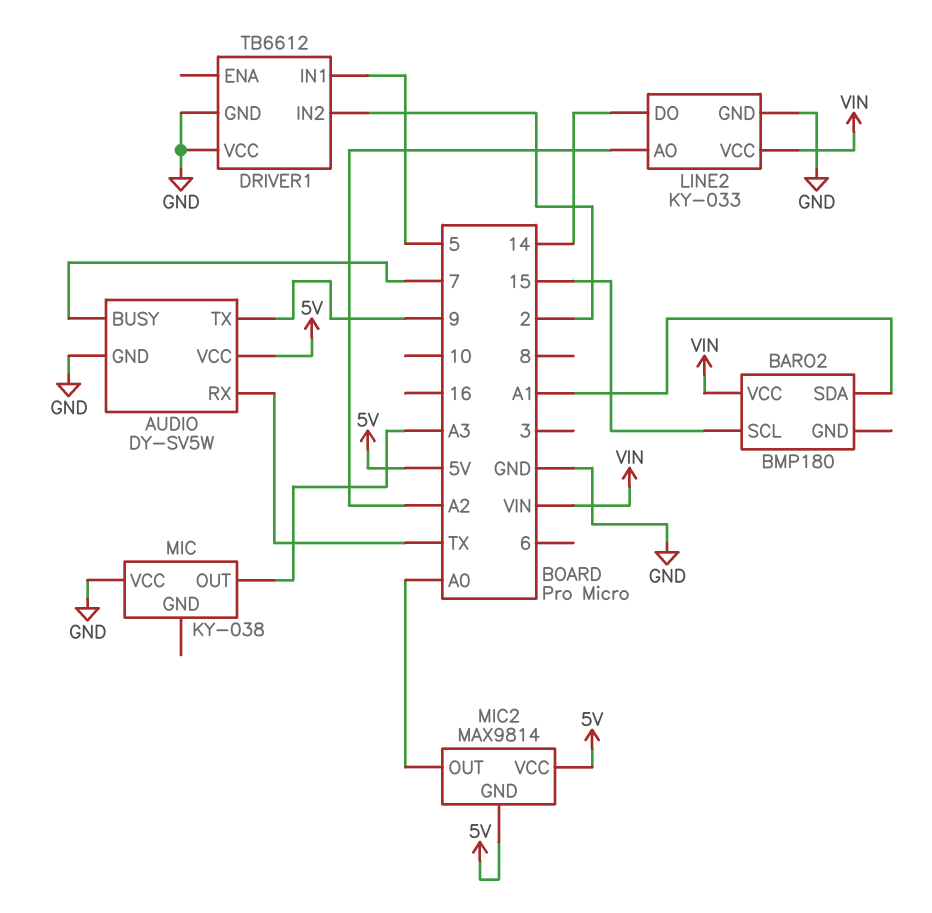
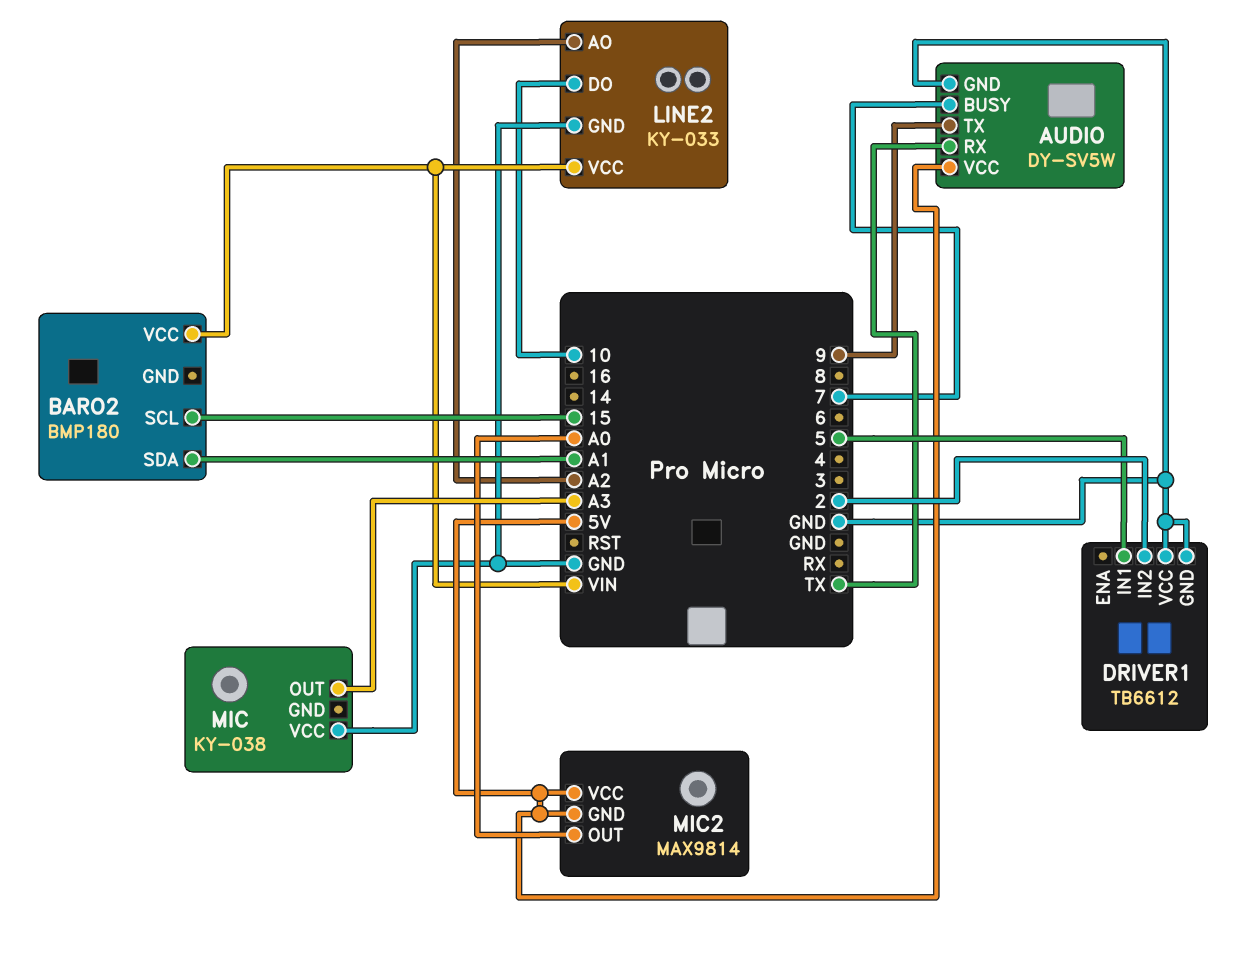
LINE2 pin DO: 14 -> 10

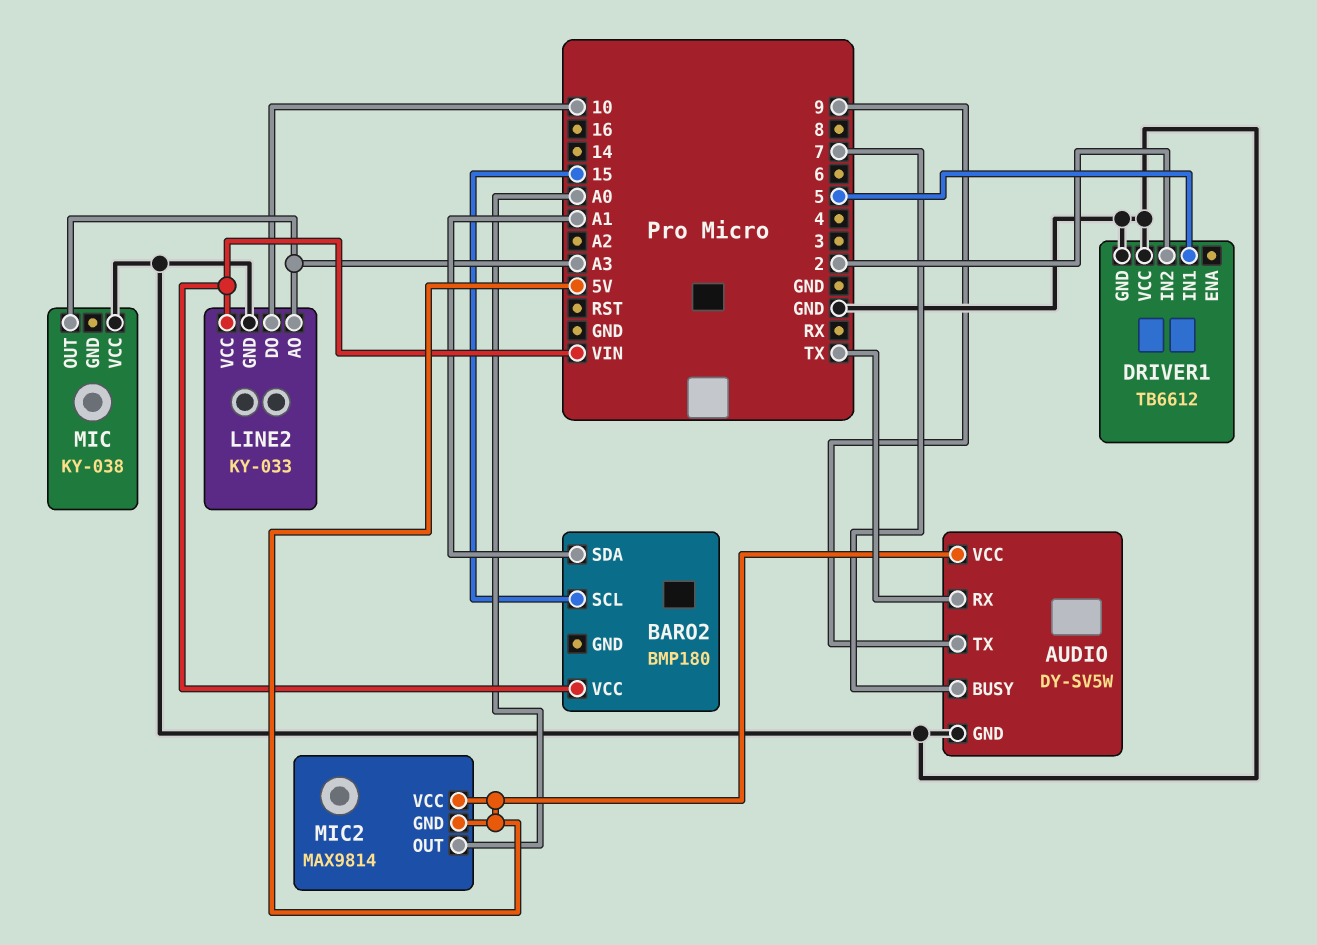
LINE2 pin AO: A2 -> A3

